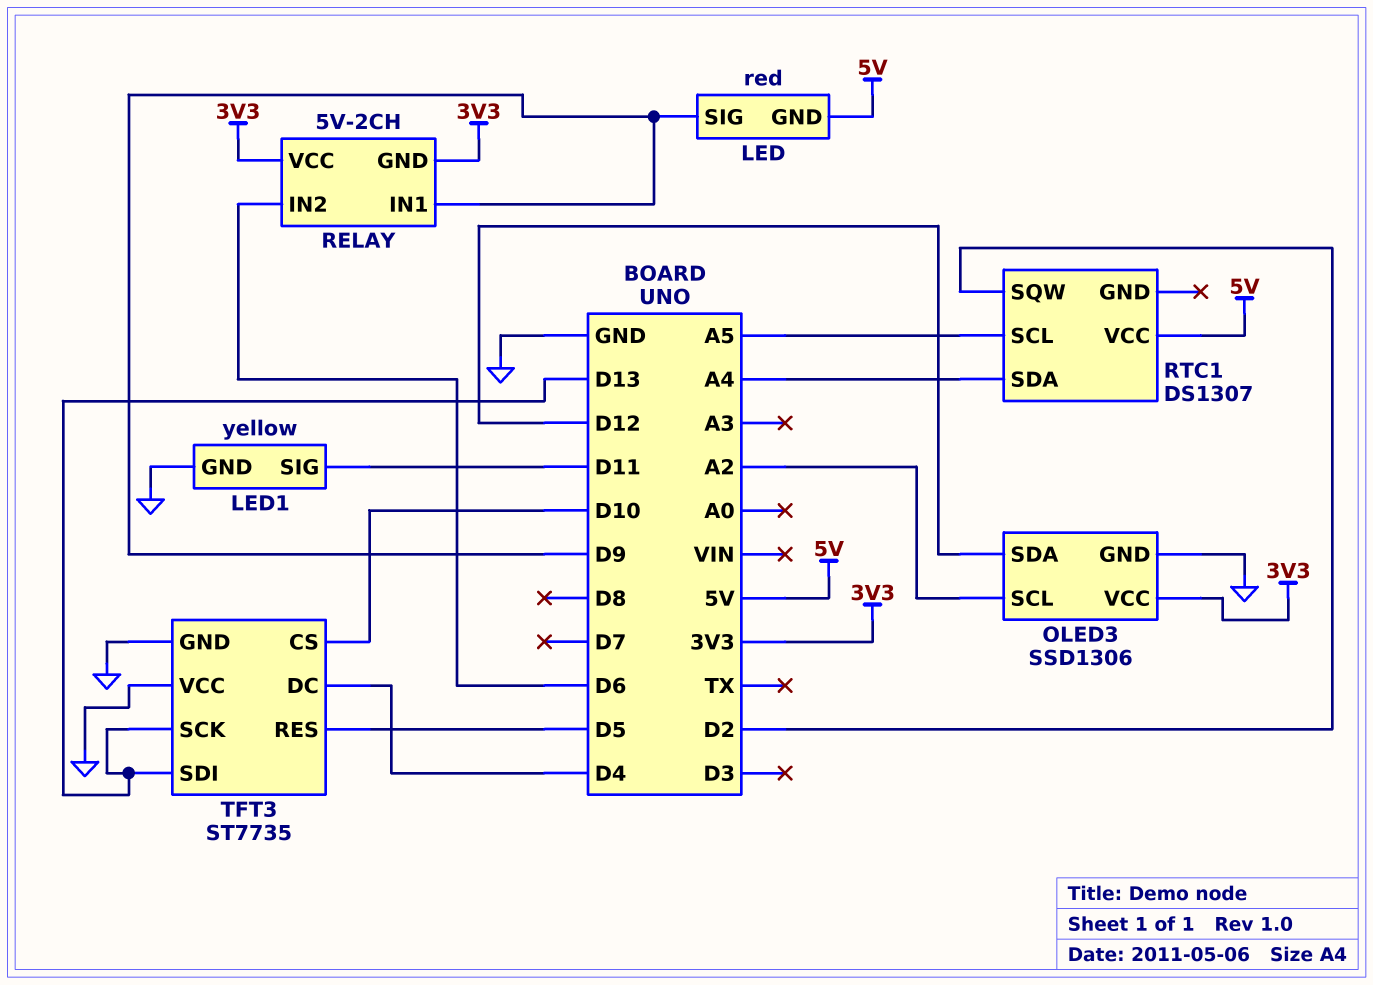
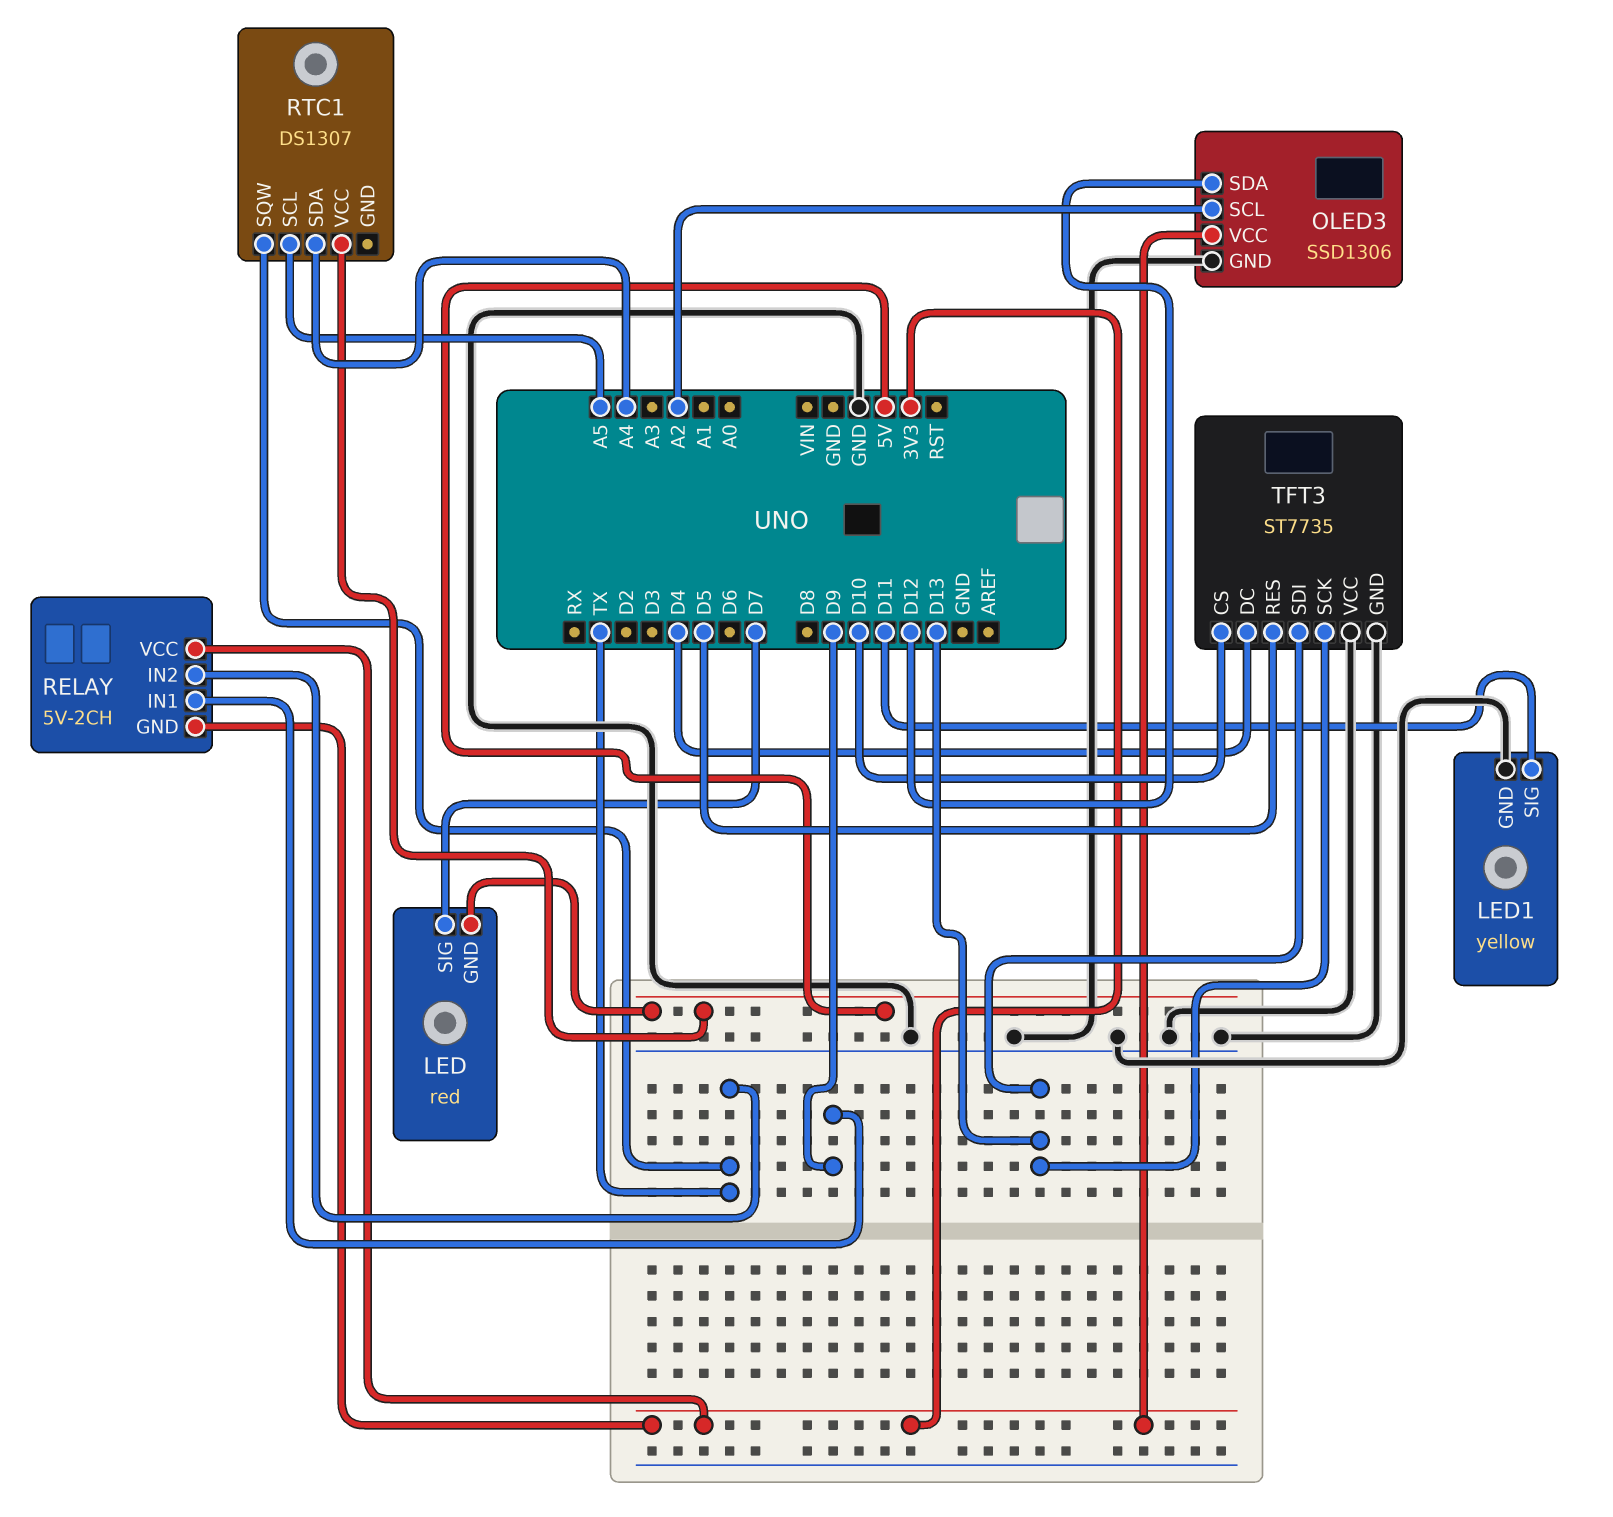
LED pin SIG: D9 -> D7
RELAY pin IN2: D6 -> TX
RTC1 pin SQW: D2 -> TX

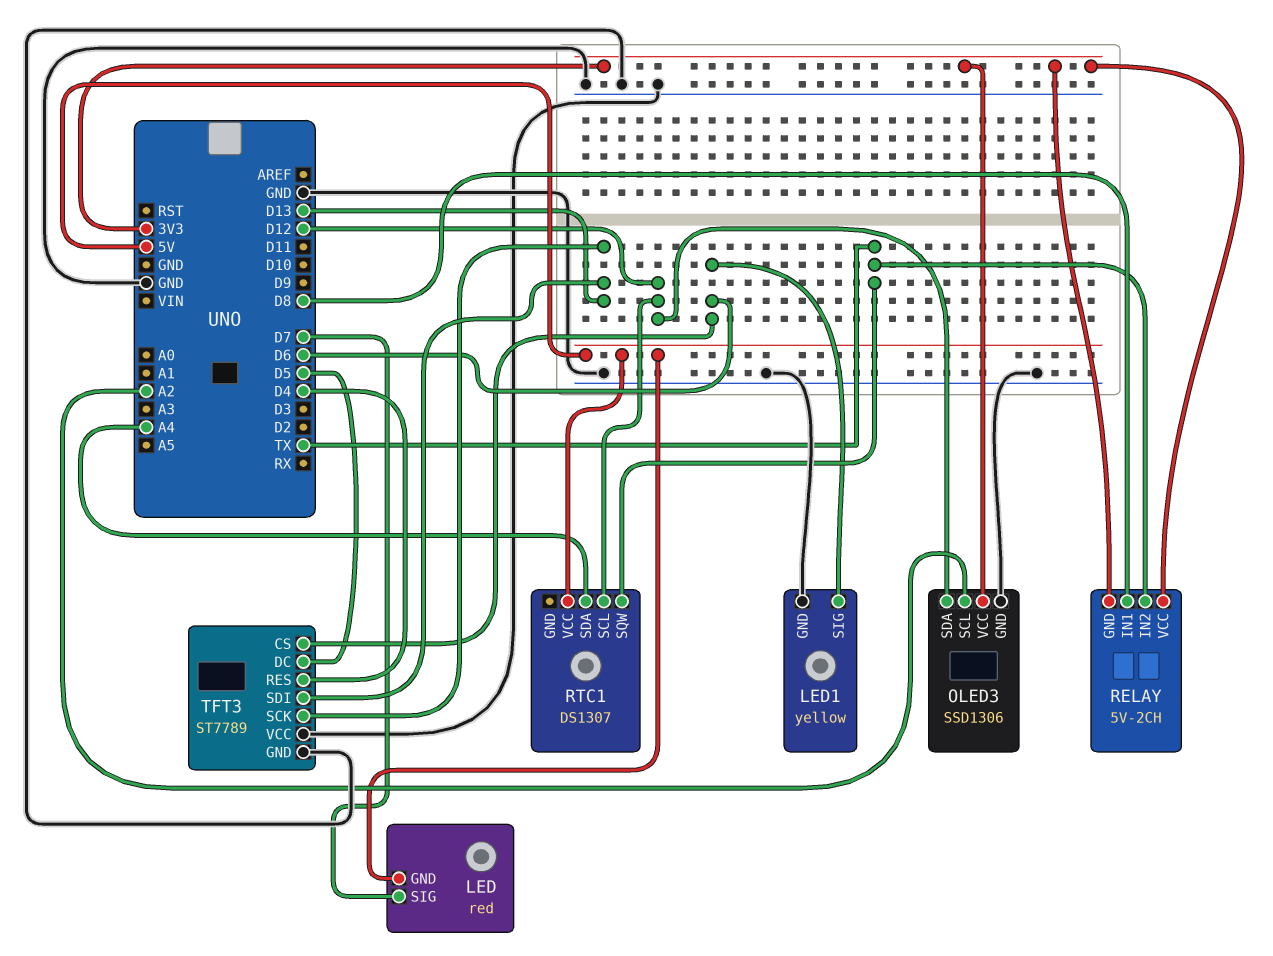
LED1 pin SIG: D11 -> D6
RELAY pin IN1: D9 -> D8
RTC1 pin SCL: A5 -> D12
TFT3: ST7735 -> ST7789
TFT3 pin CS: D10 -> D6
TFT3 pin DC: D4 -> D5
TFT3 pin RES: D5 -> D4

